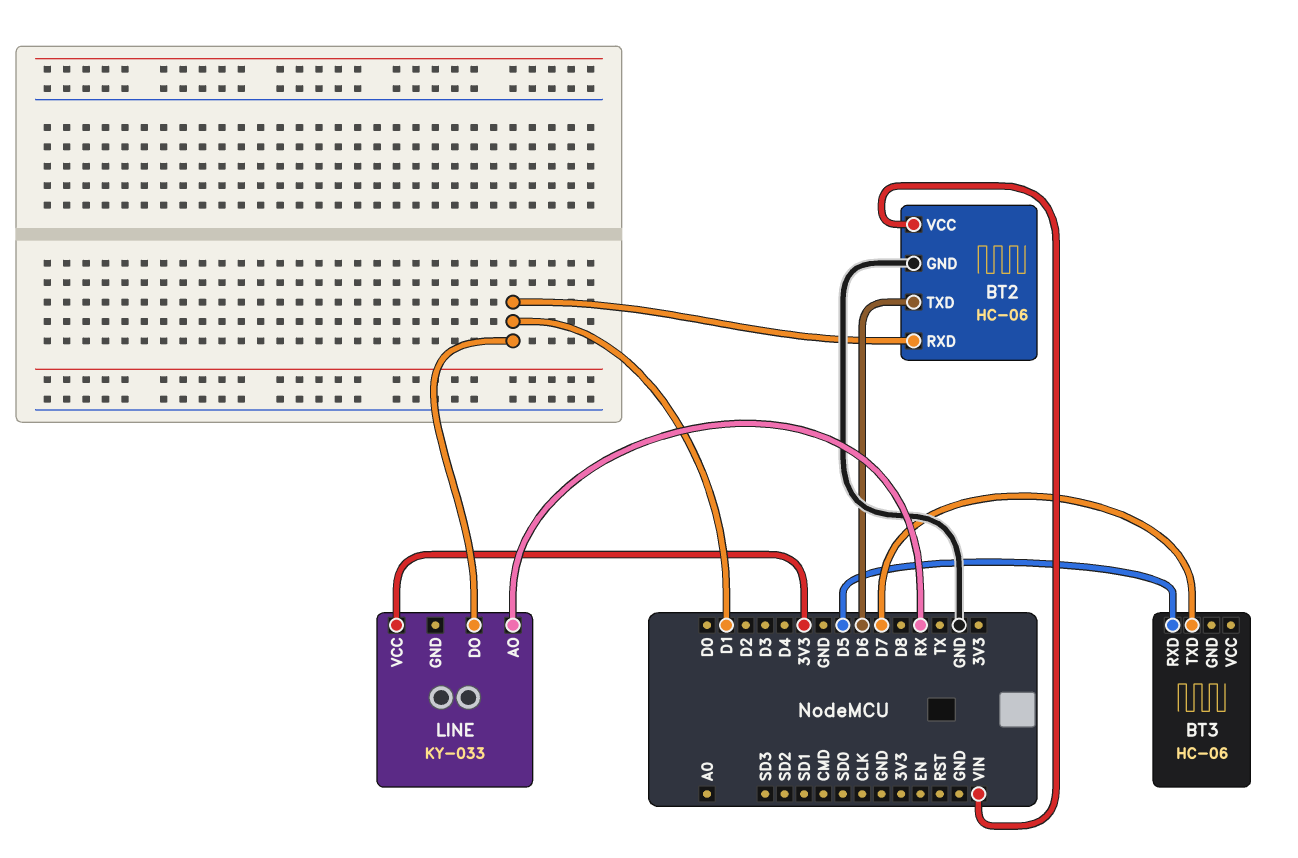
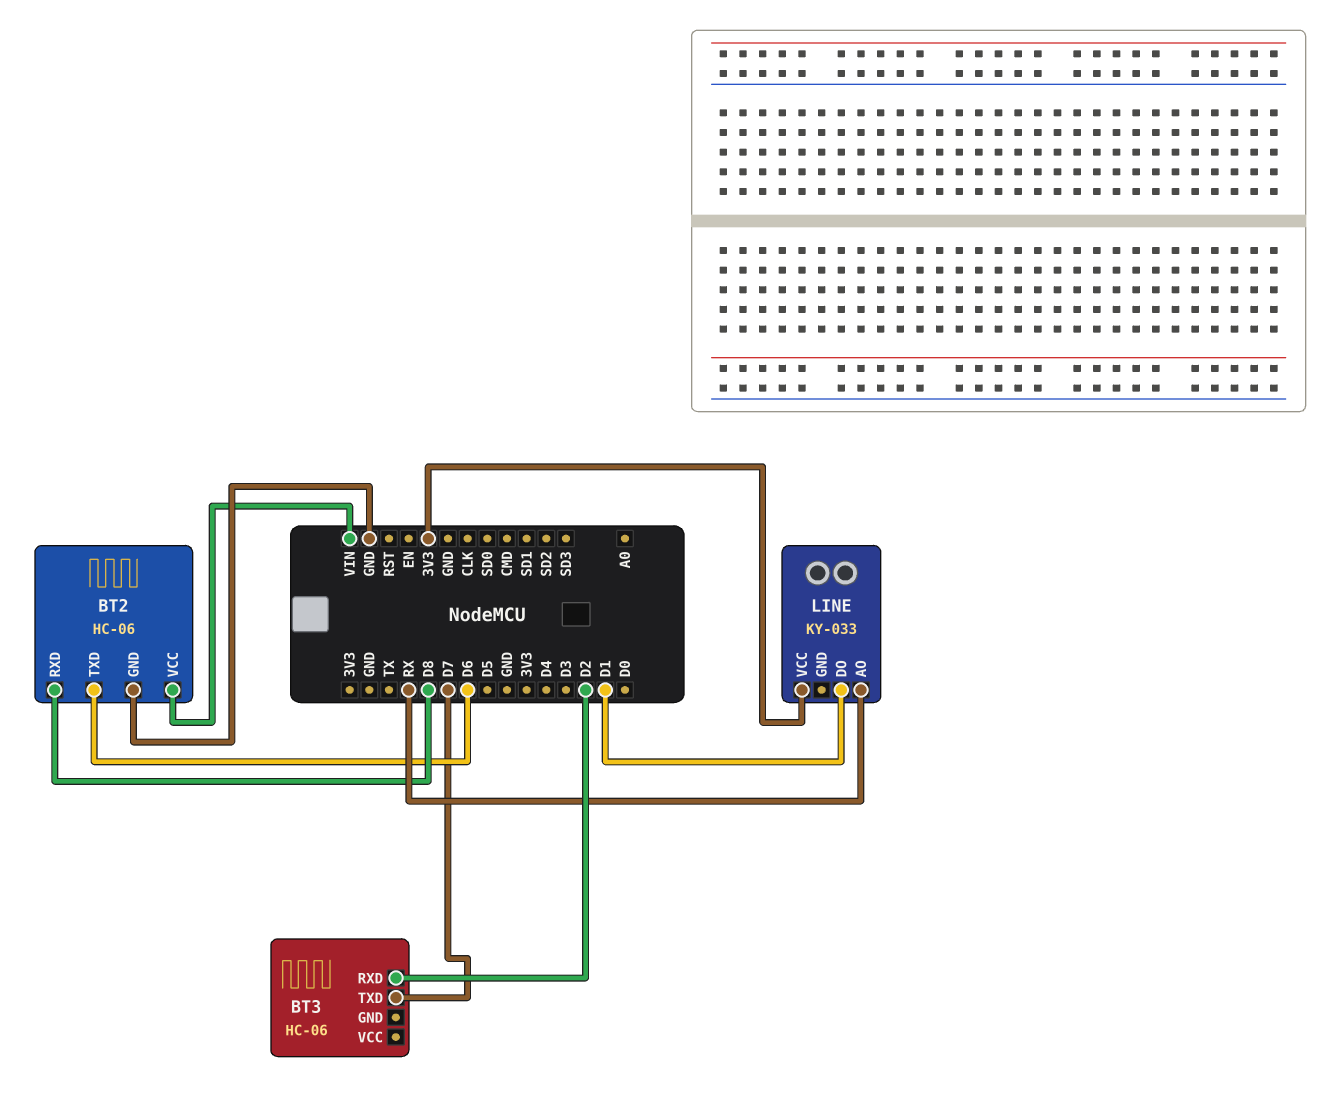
BT2 pin RXD: D1 -> D8
BT3 pin RXD: D5 -> D2

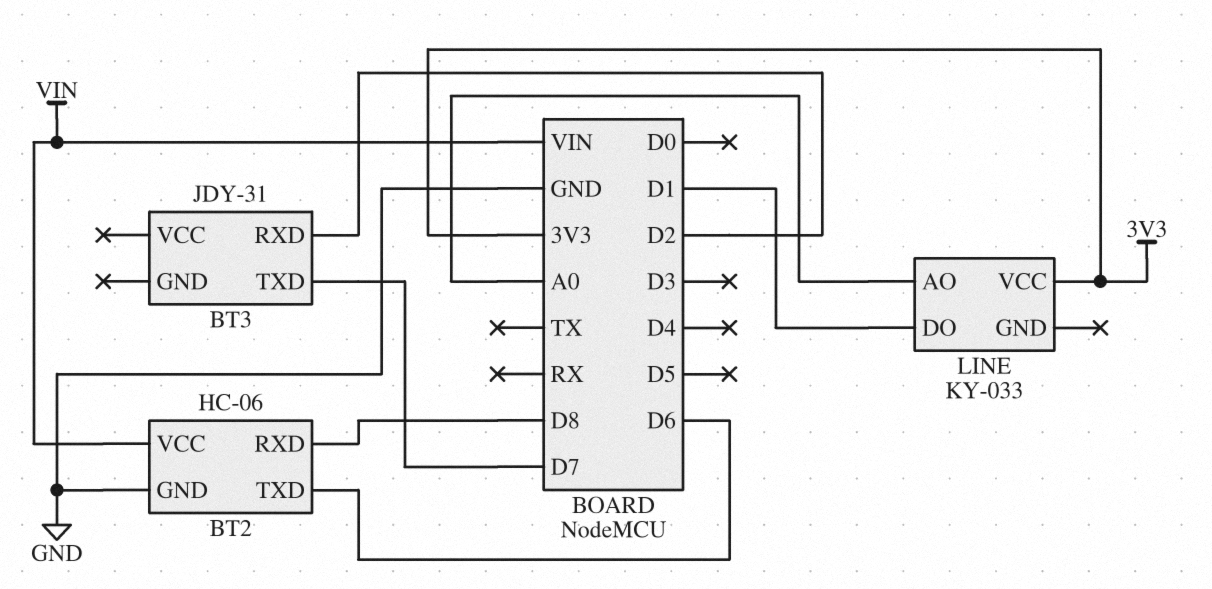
BT3: HC-06 -> JDY-31
LINE pin AO: RX -> A0

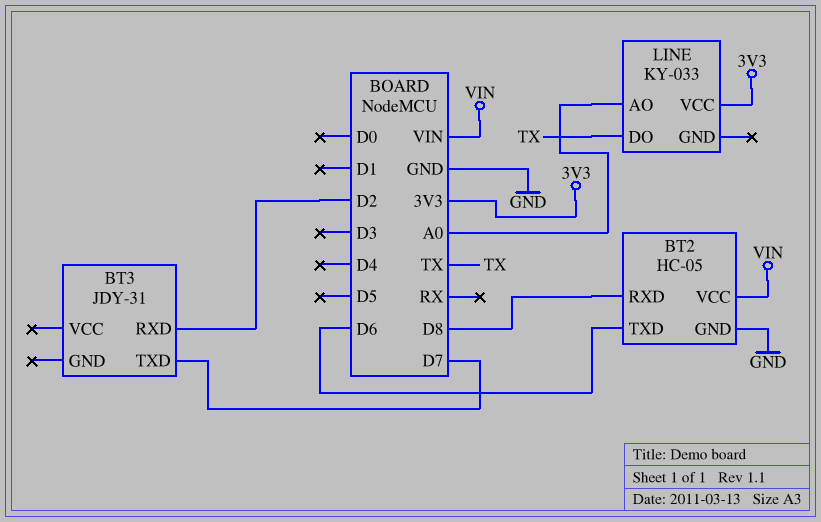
BT2: HC-06 -> HC-05
LINE pin DO: D1 -> TX

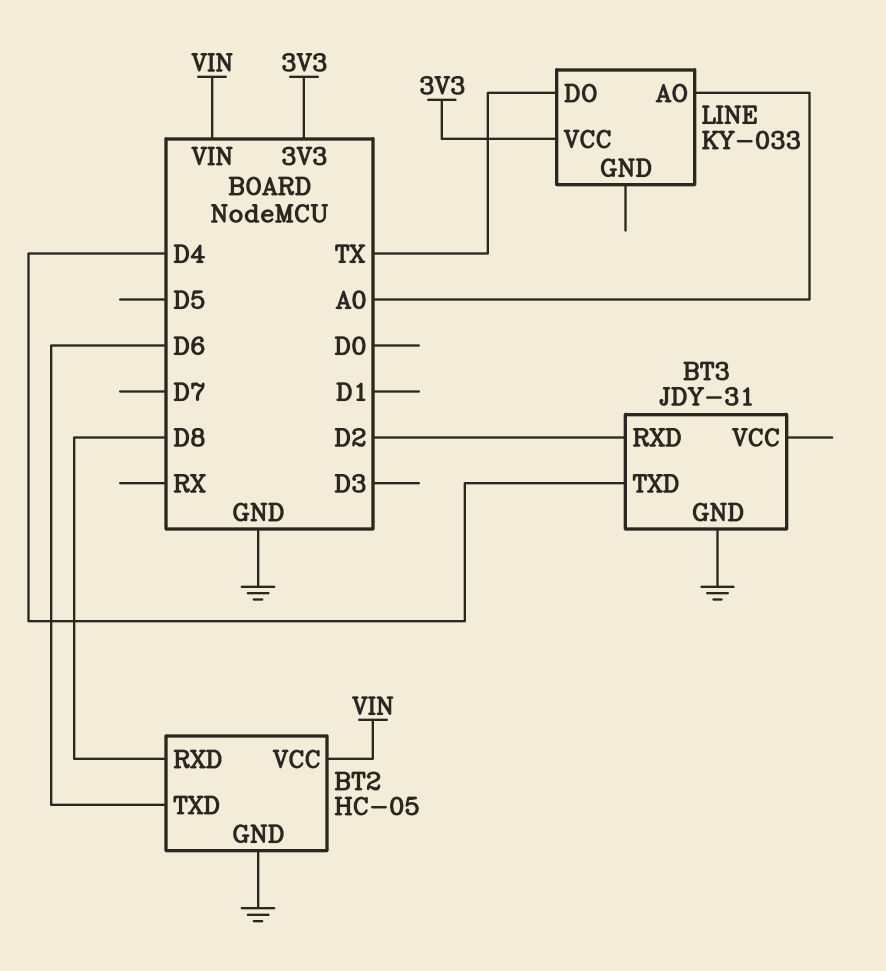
BT3 pin GND: none -> GND
BT3 pin TXD: D7 -> D4

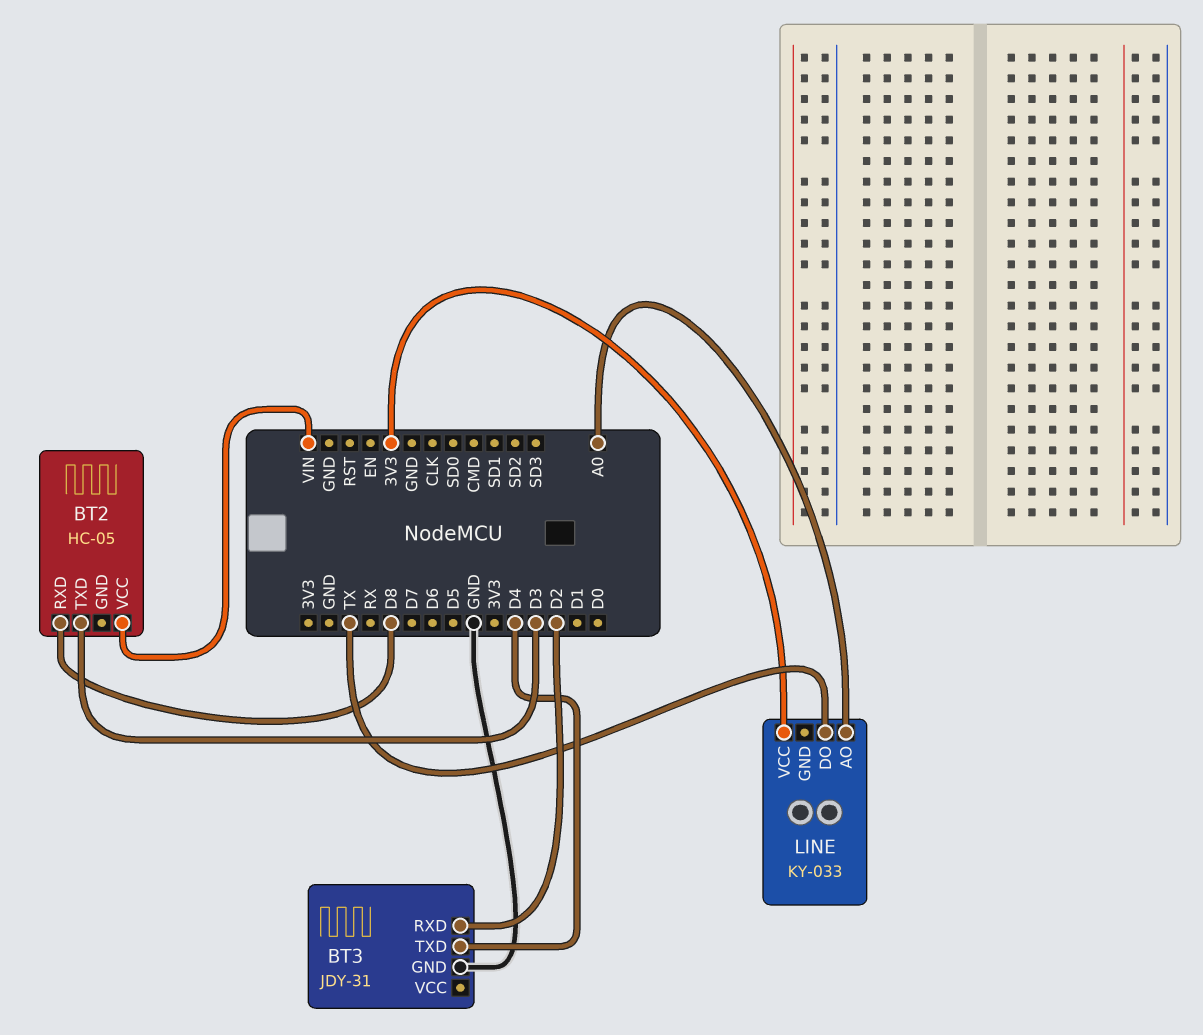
BT2 pin GND: GND -> none
BT2 pin TXD: D6 -> D3

